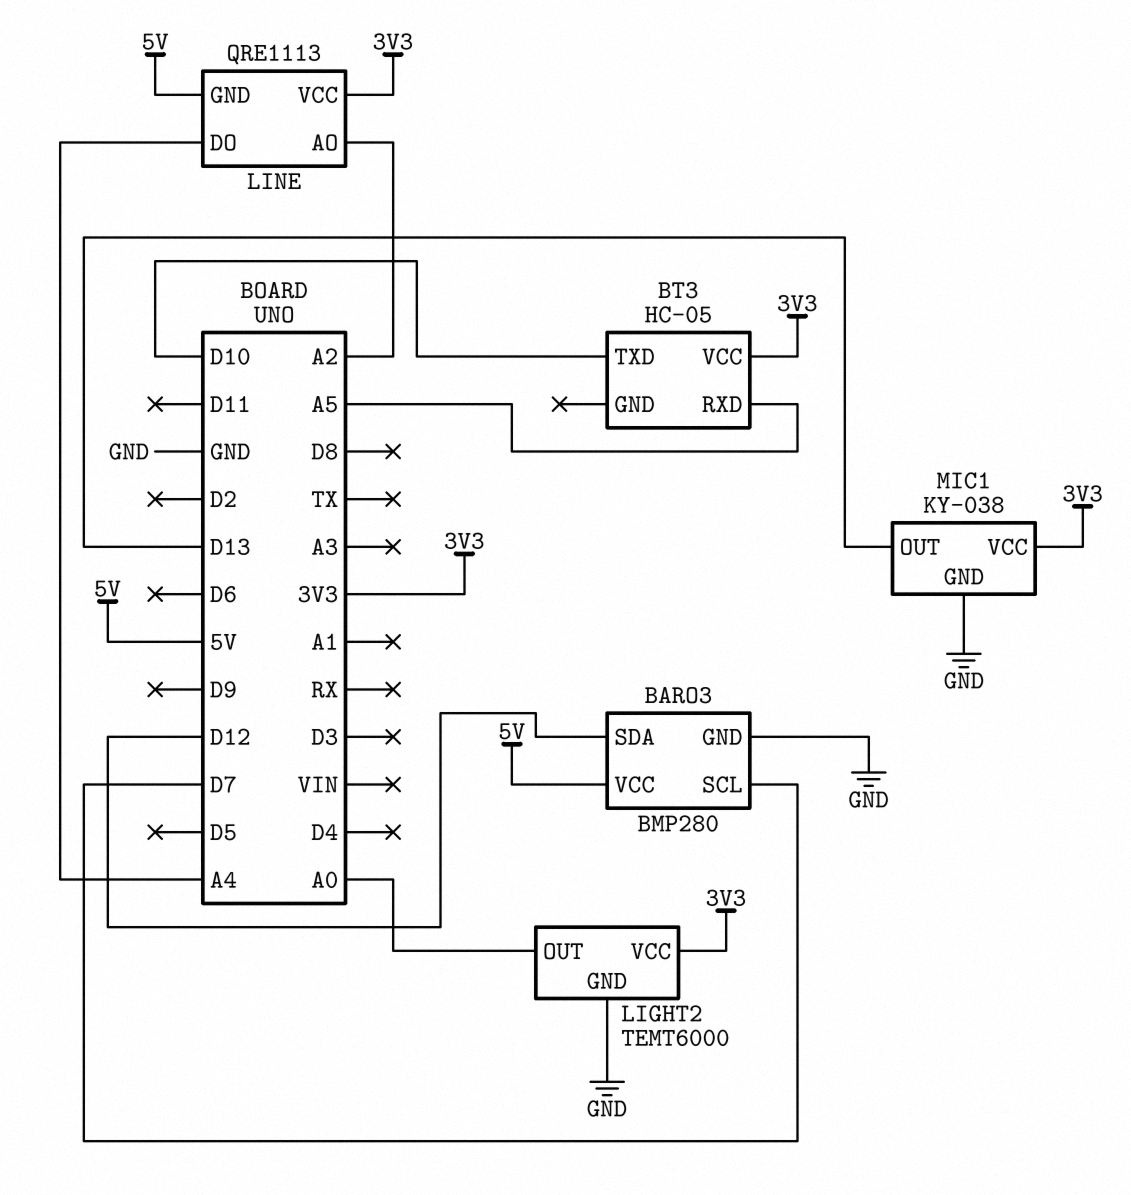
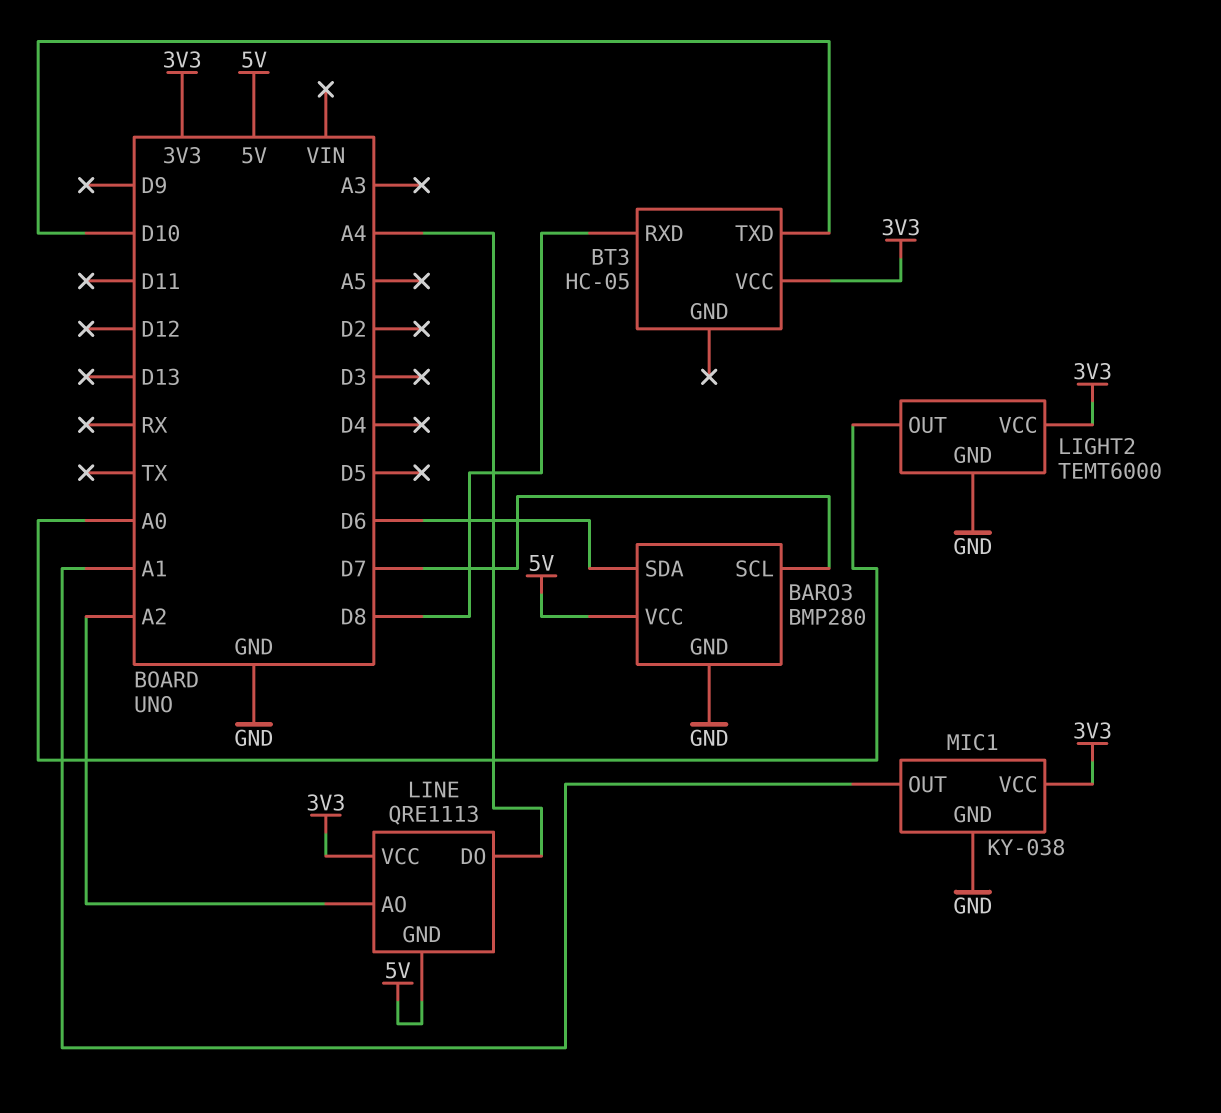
BARO3 pin SDA: D12 -> D6
BT3 pin RXD: A5 -> D8
MIC1 pin OUT: D13 -> A1

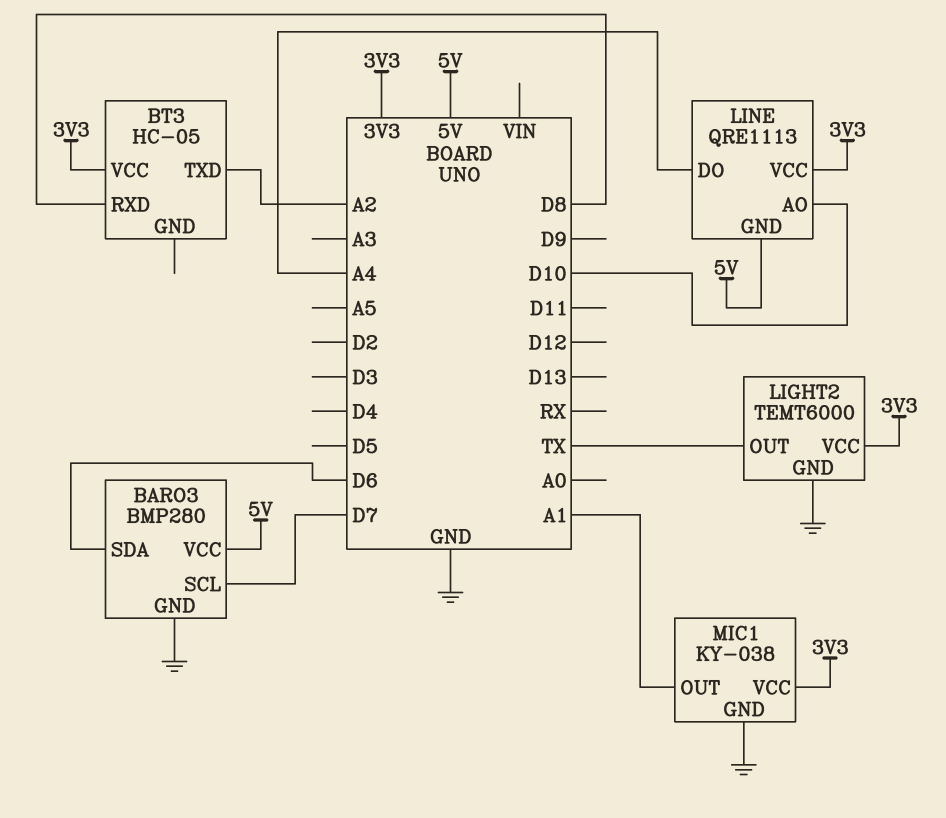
BT3 pin TXD: D10 -> A2
LIGHT2 pin OUT: A0 -> TX
LINE pin AO: A2 -> D10

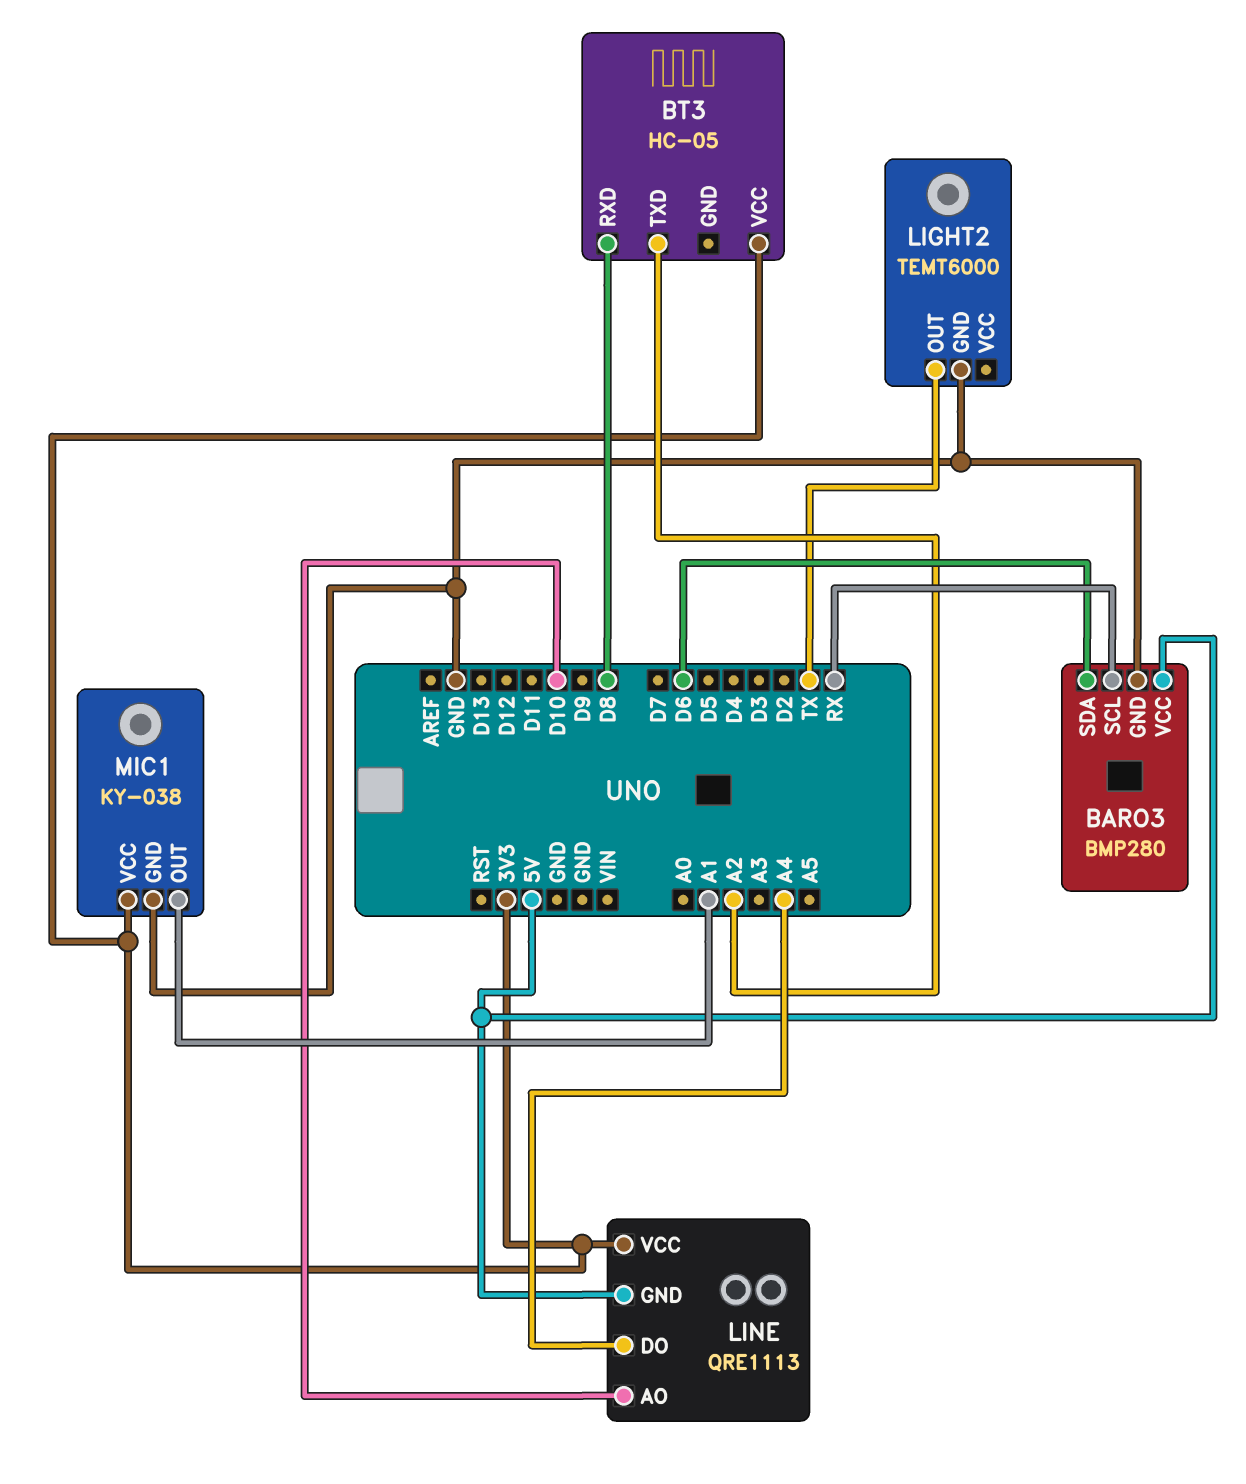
BARO3 pin SCL: D7 -> RX
LIGHT2 pin VCC: 3V3 -> none

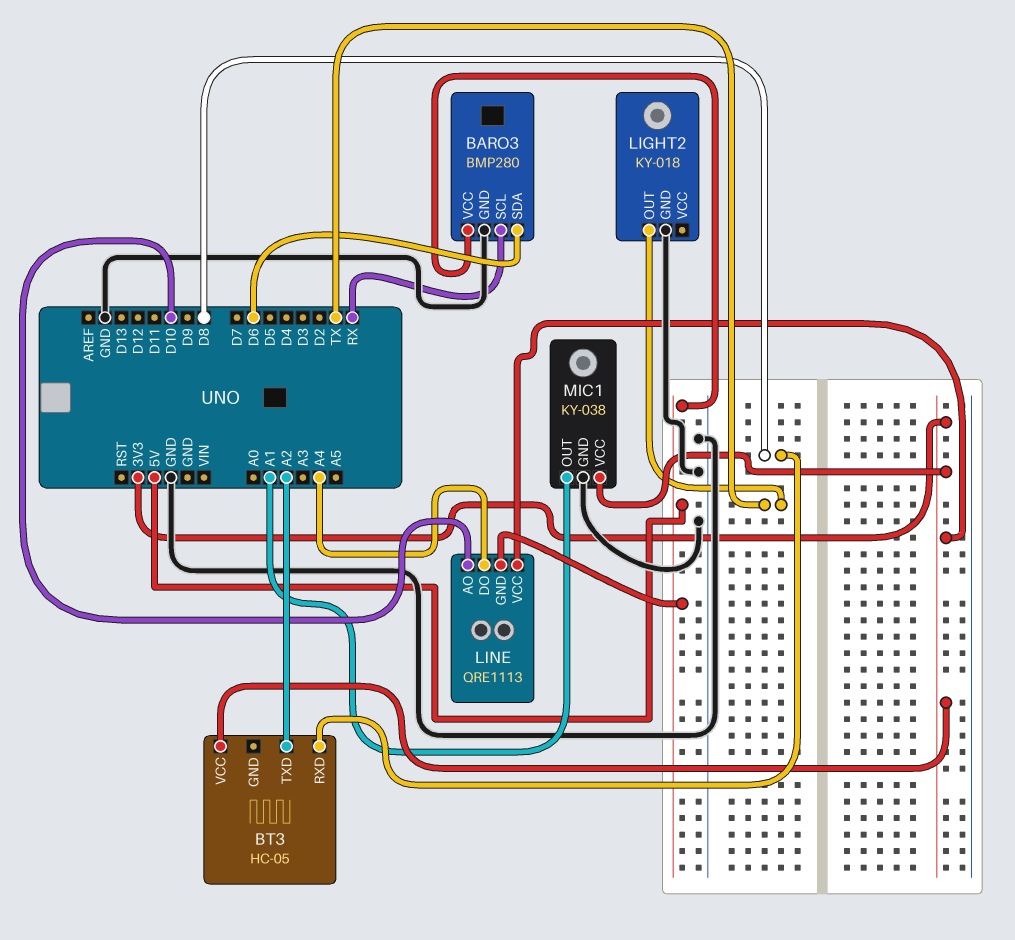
LIGHT2: TEMT6000 -> KY-018

